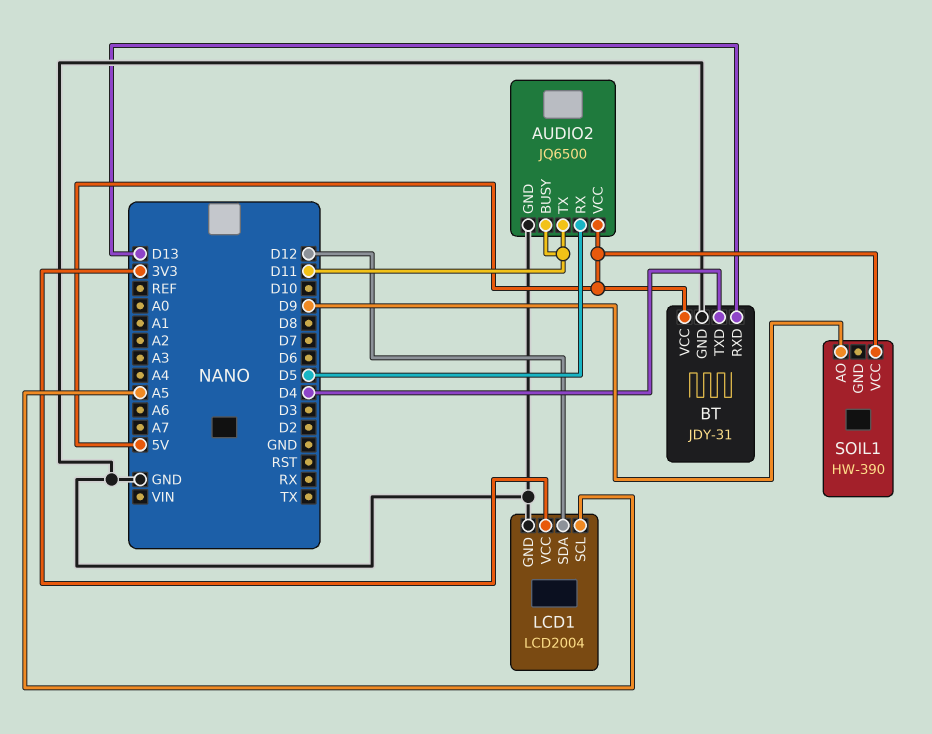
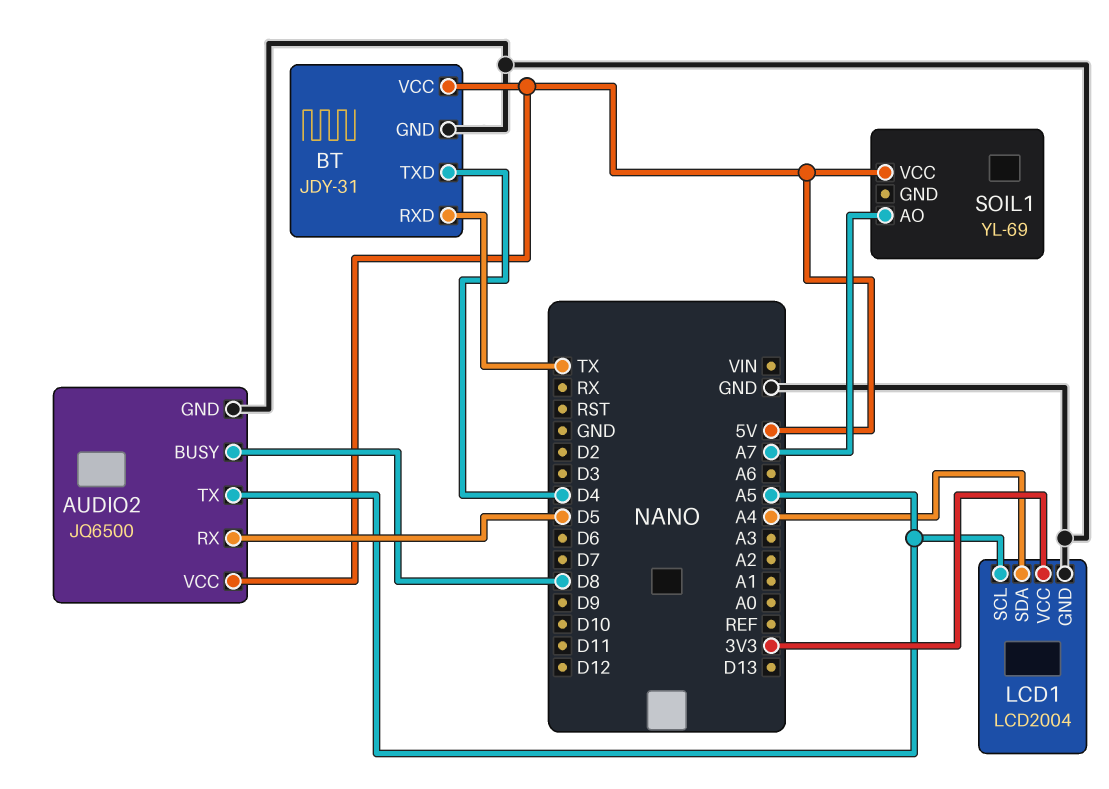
AUDIO2 pin BUSY: D11 -> D8
AUDIO2 pin TX: D11 -> A5
BT pin RXD: D13 -> TX
LCD1 pin SDA: D12 -> A4
SOIL1: HW-390 -> YL-69
SOIL1 pin AO: D9 -> A7

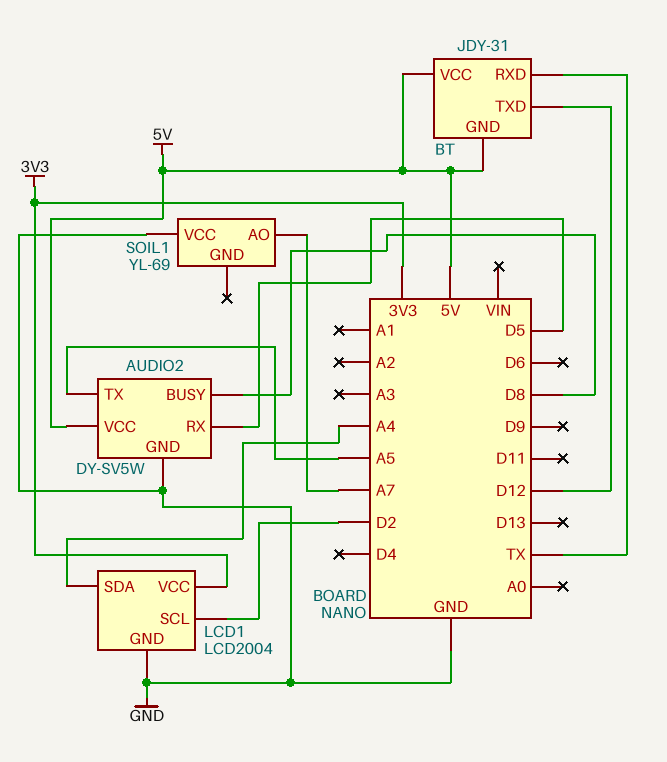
AUDIO2: JQ6500 -> DY-SV5W
BT pin GND: GND -> 5V
BT pin TXD: D4 -> D12
LCD1 pin SCL: A5 -> D2
SOIL1 pin VCC: 5V -> GND

